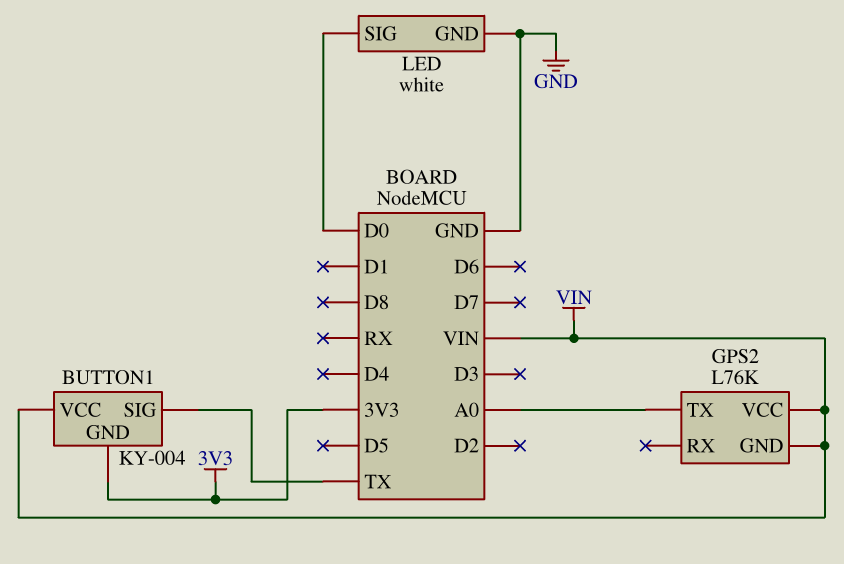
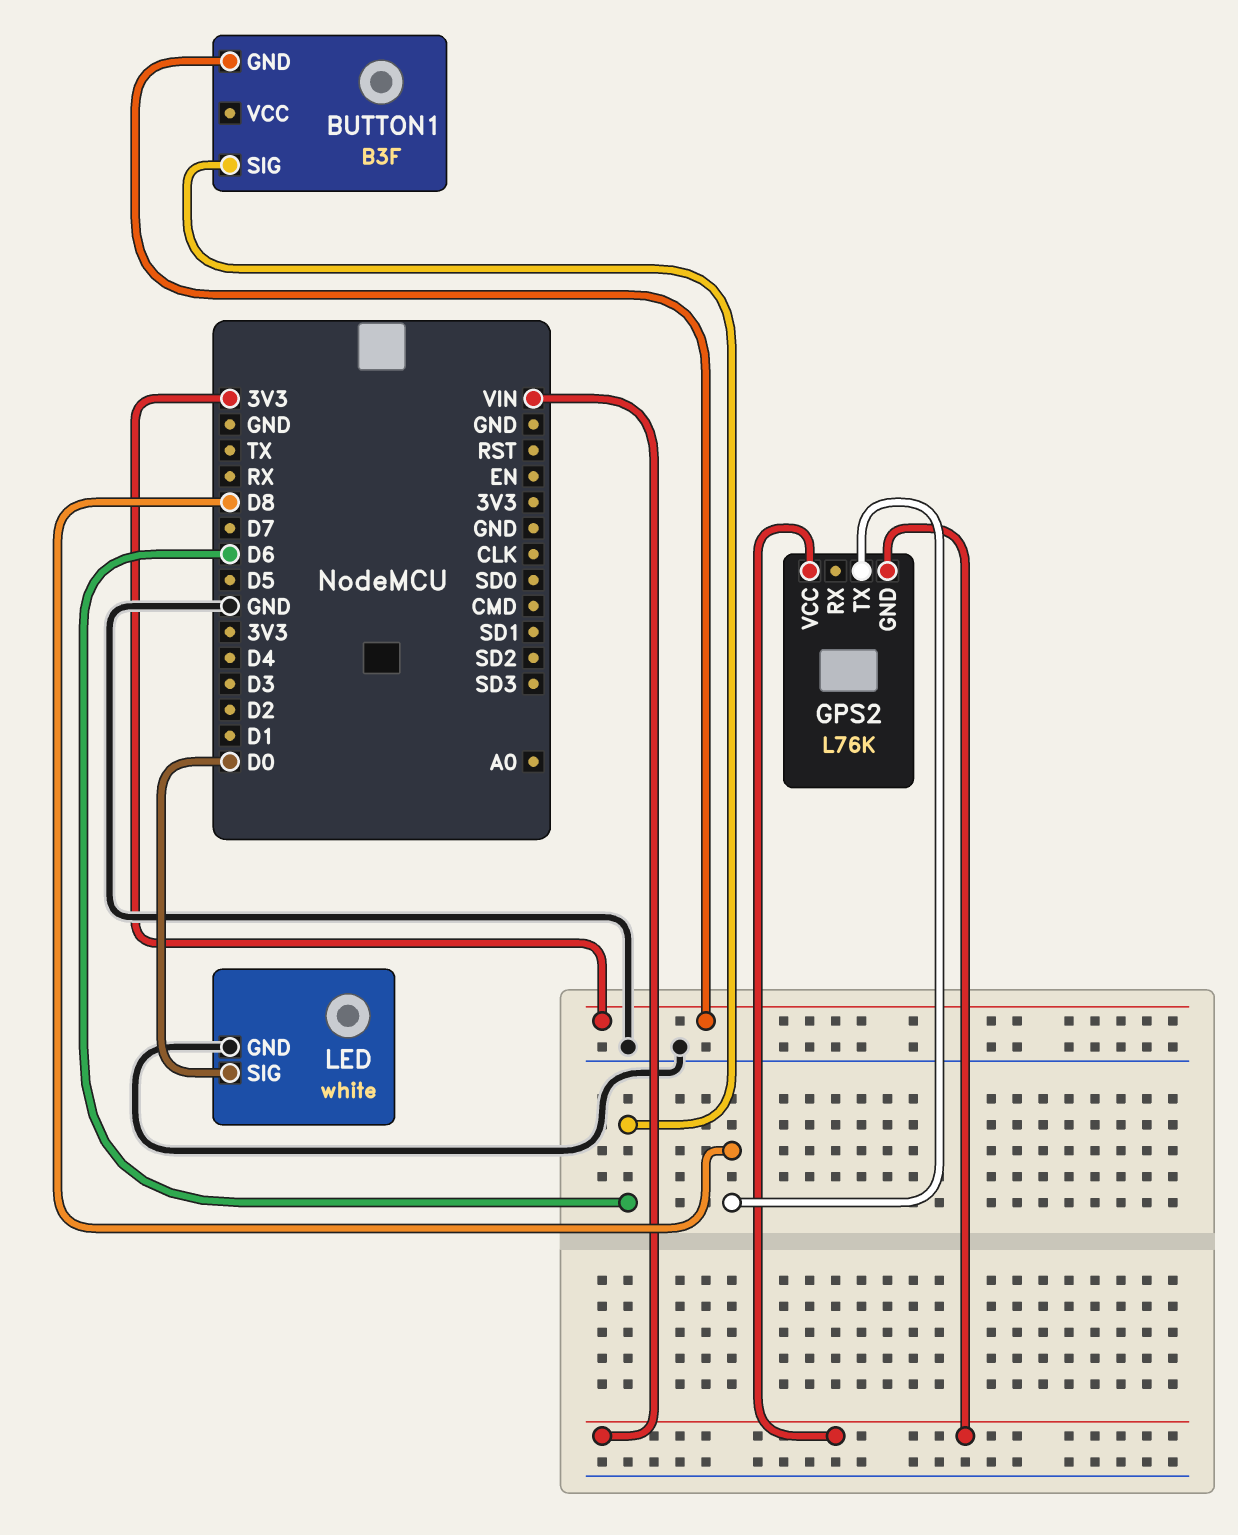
BUTTON1: KY-004 -> B3F
BUTTON1 pin SIG: TX -> D6
BUTTON1 pin VCC: VIN -> none
GPS2 pin TX: A0 -> D8

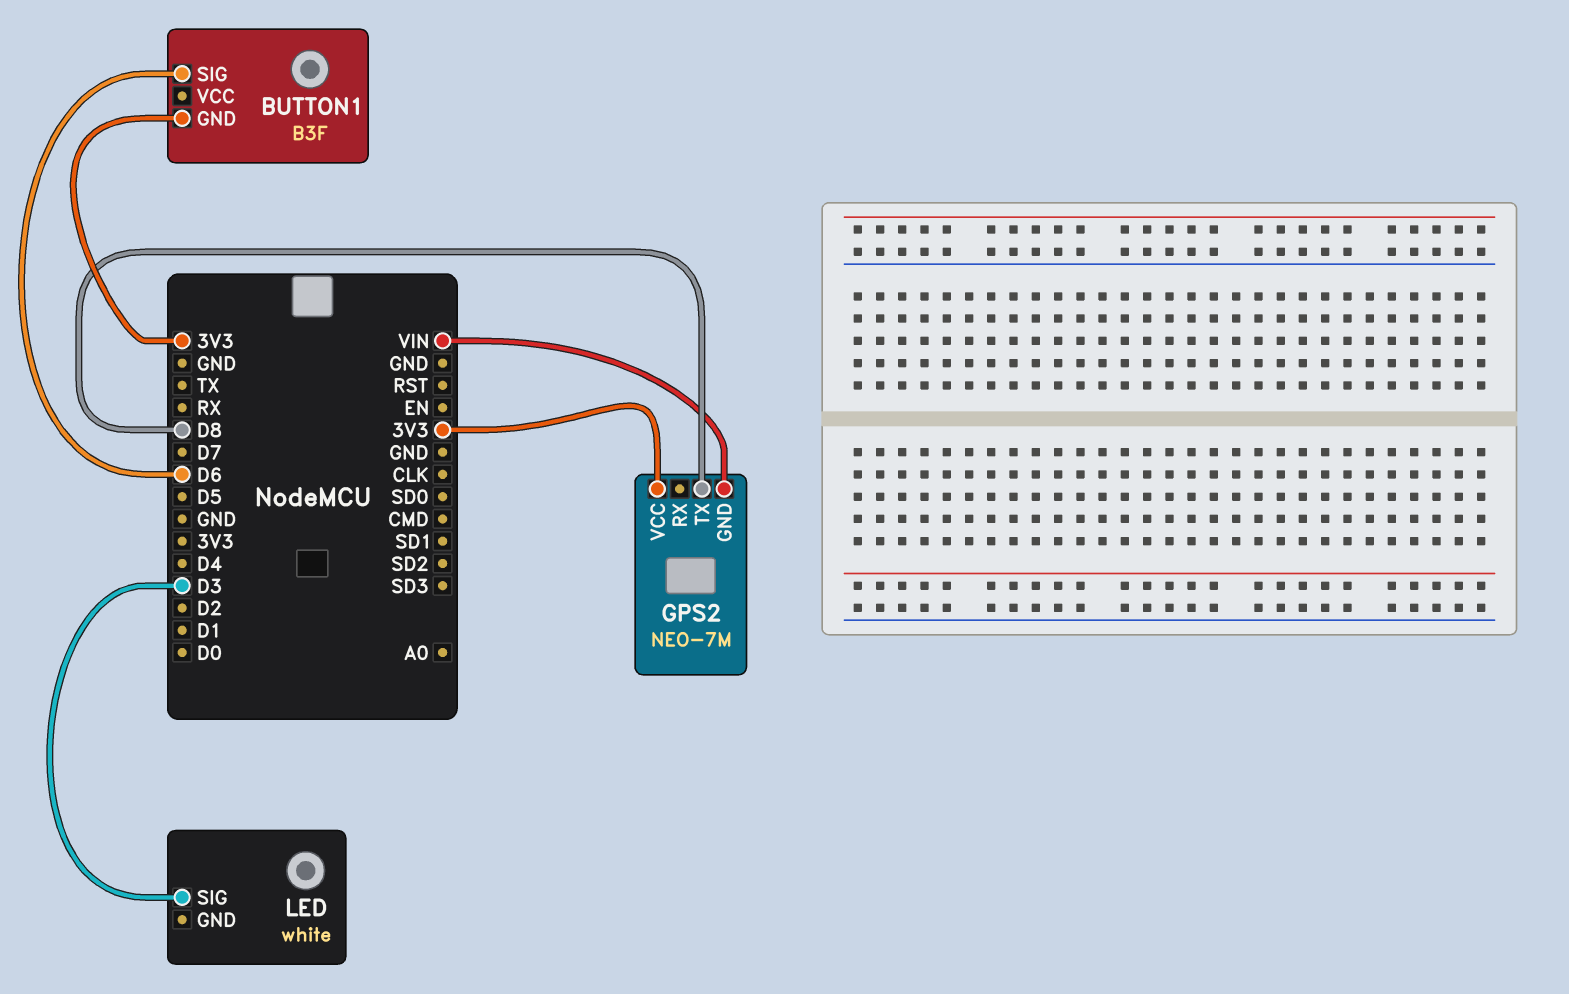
GPS2: L76K -> NEO-7M
GPS2 pin VCC: VIN -> 3V3
LED pin GND: GND -> none
LED pin SIG: D0 -> D3

